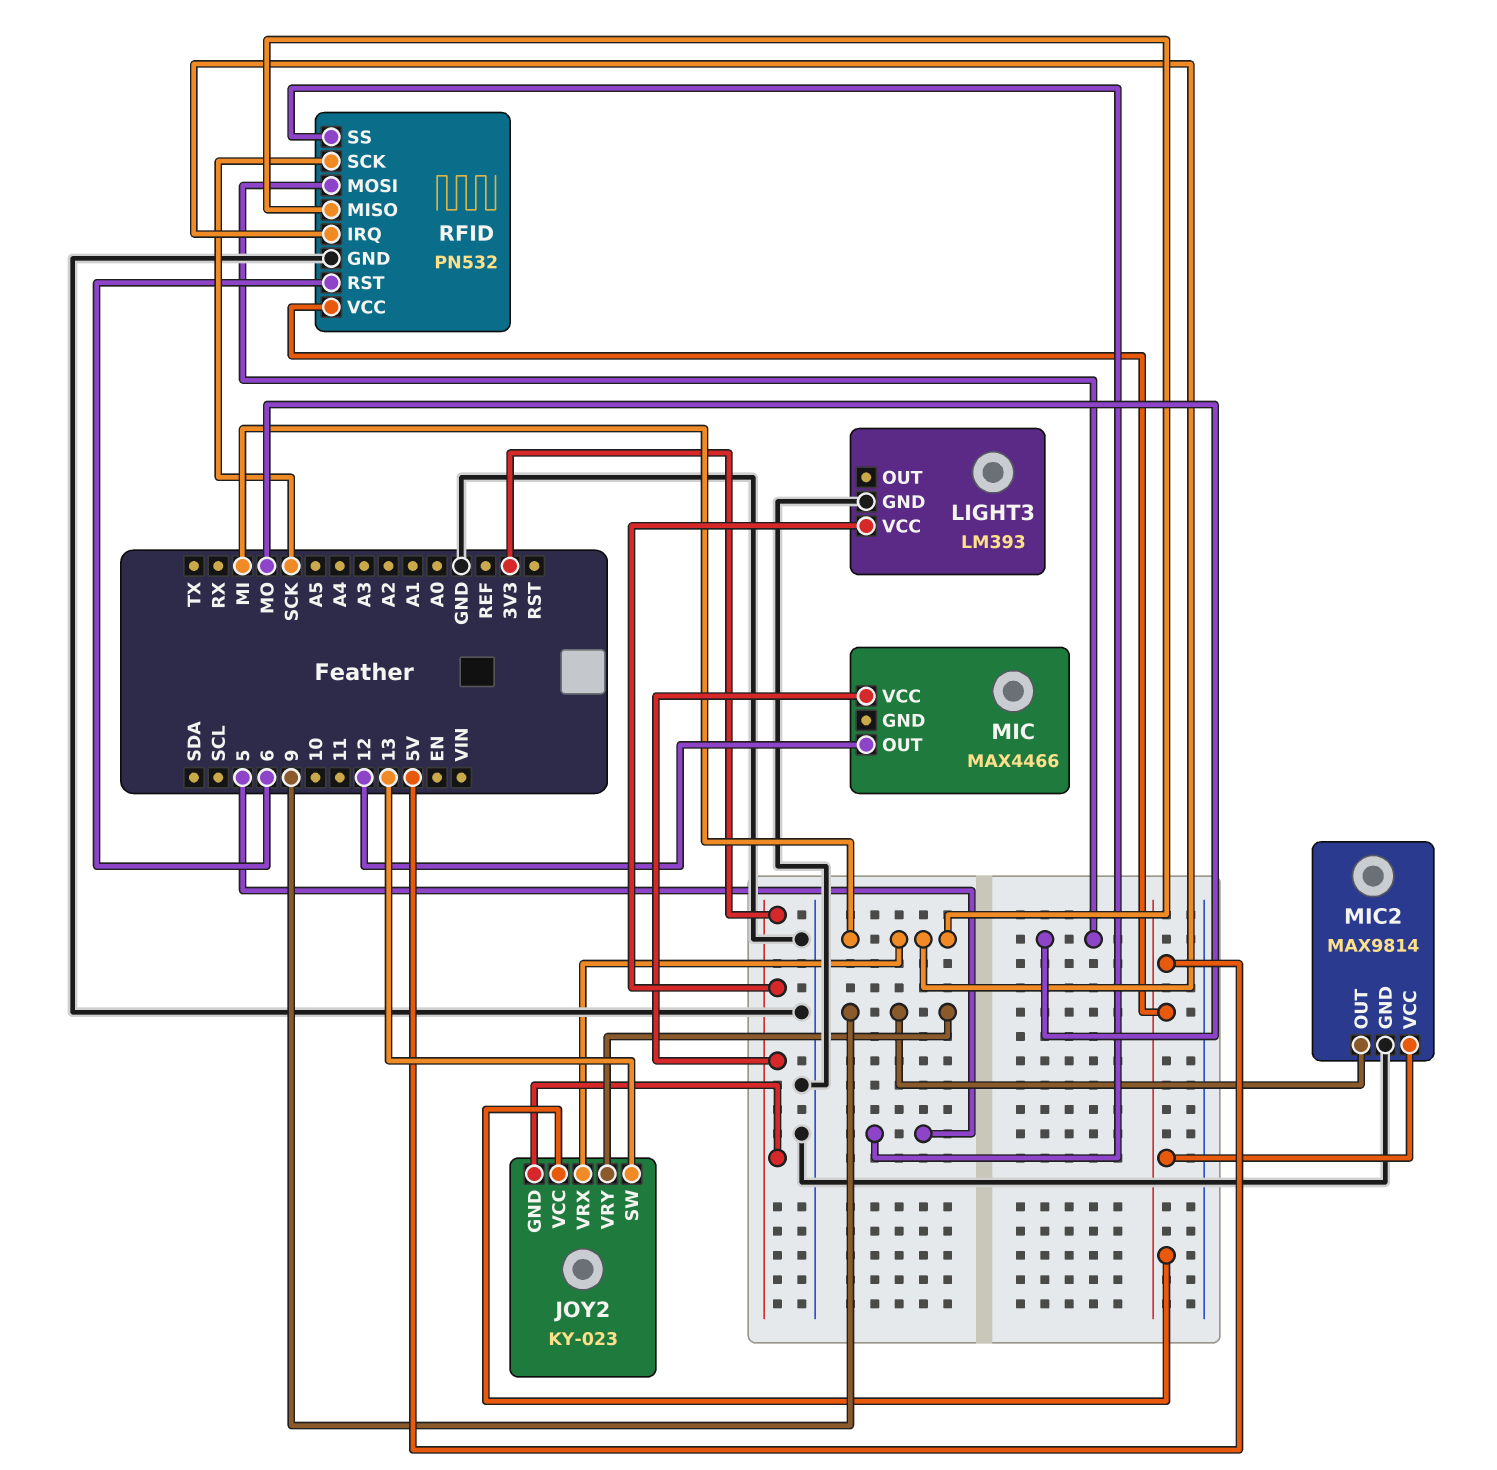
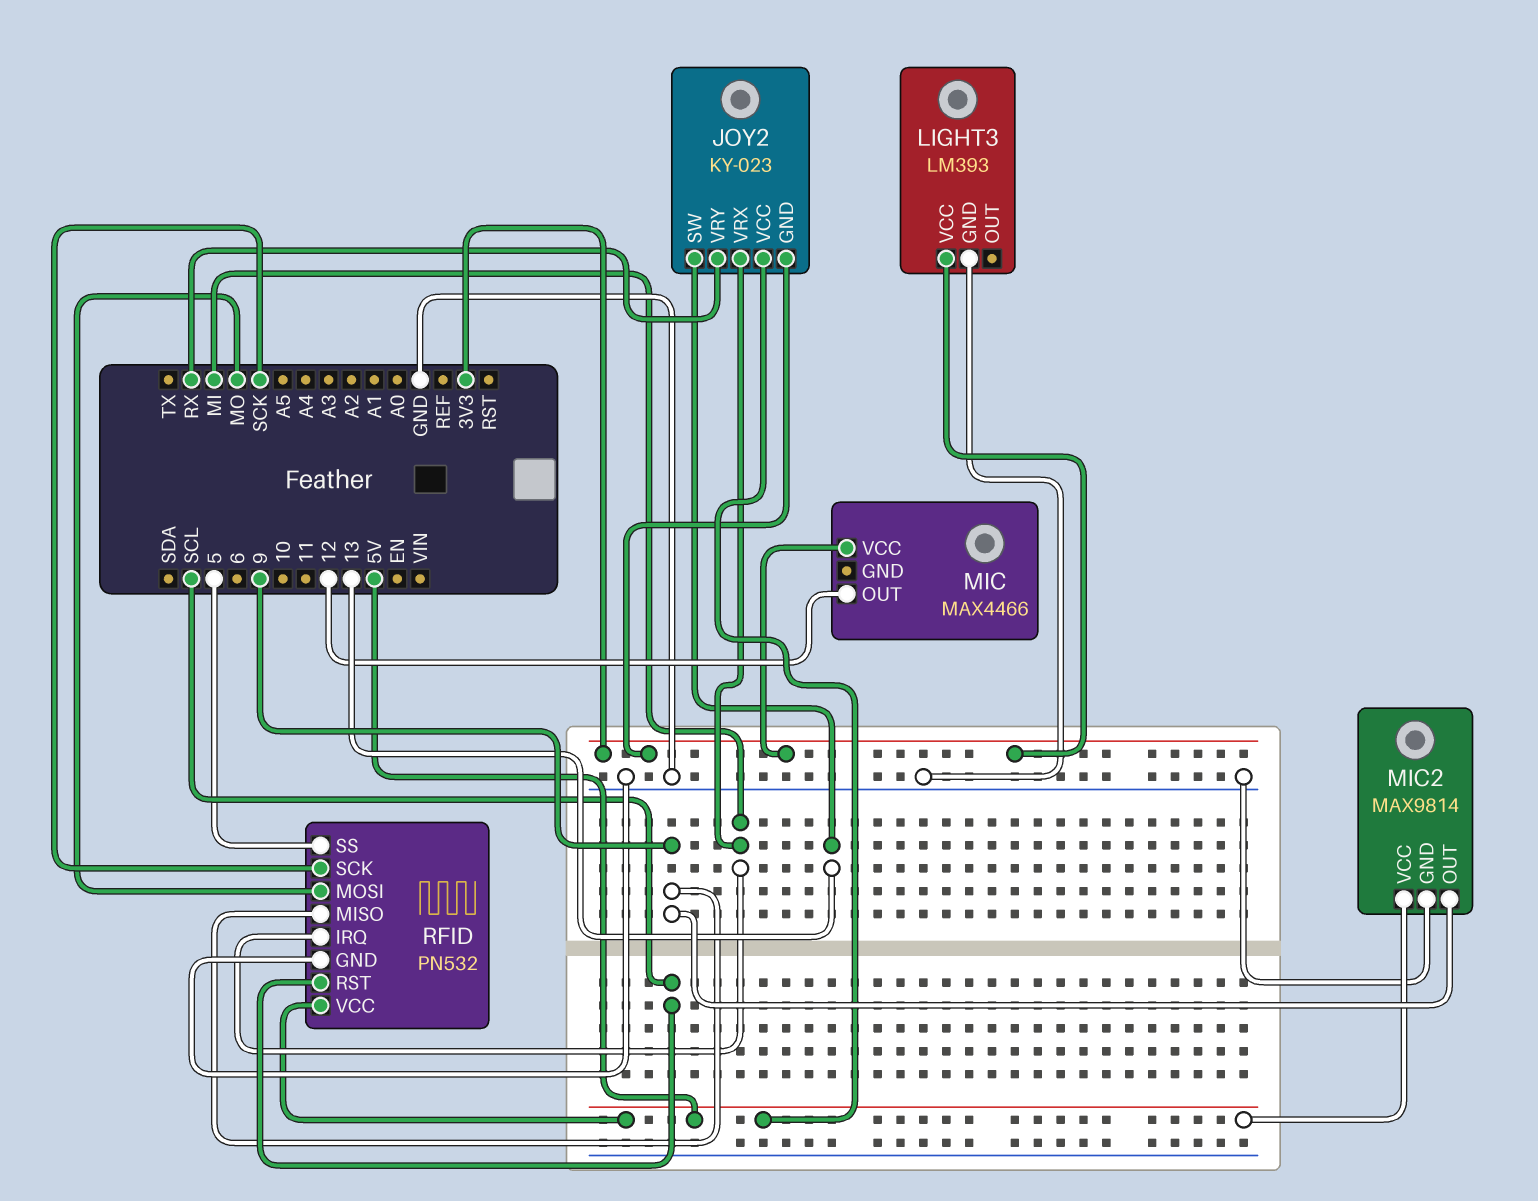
JOY2 pin VRY: 9 -> RX
RFID pin MISO: MI -> 9
RFID pin RST: 6 -> SCL

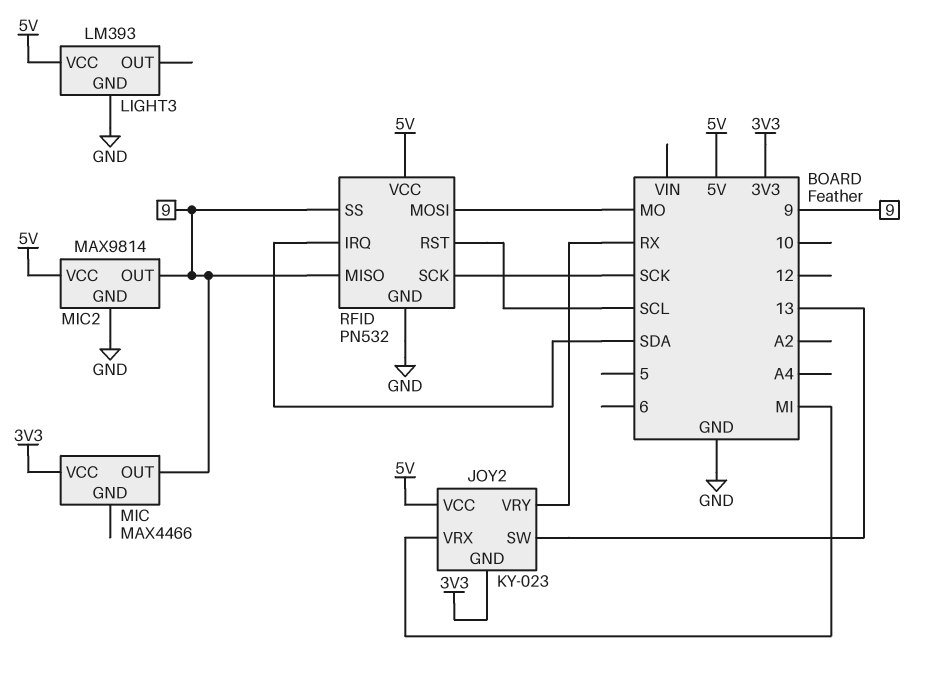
LIGHT3 pin VCC: 3V3 -> 5V
MIC pin OUT: 12 -> 9
RFID pin IRQ: MI -> SDA
RFID pin SS: 5 -> 9

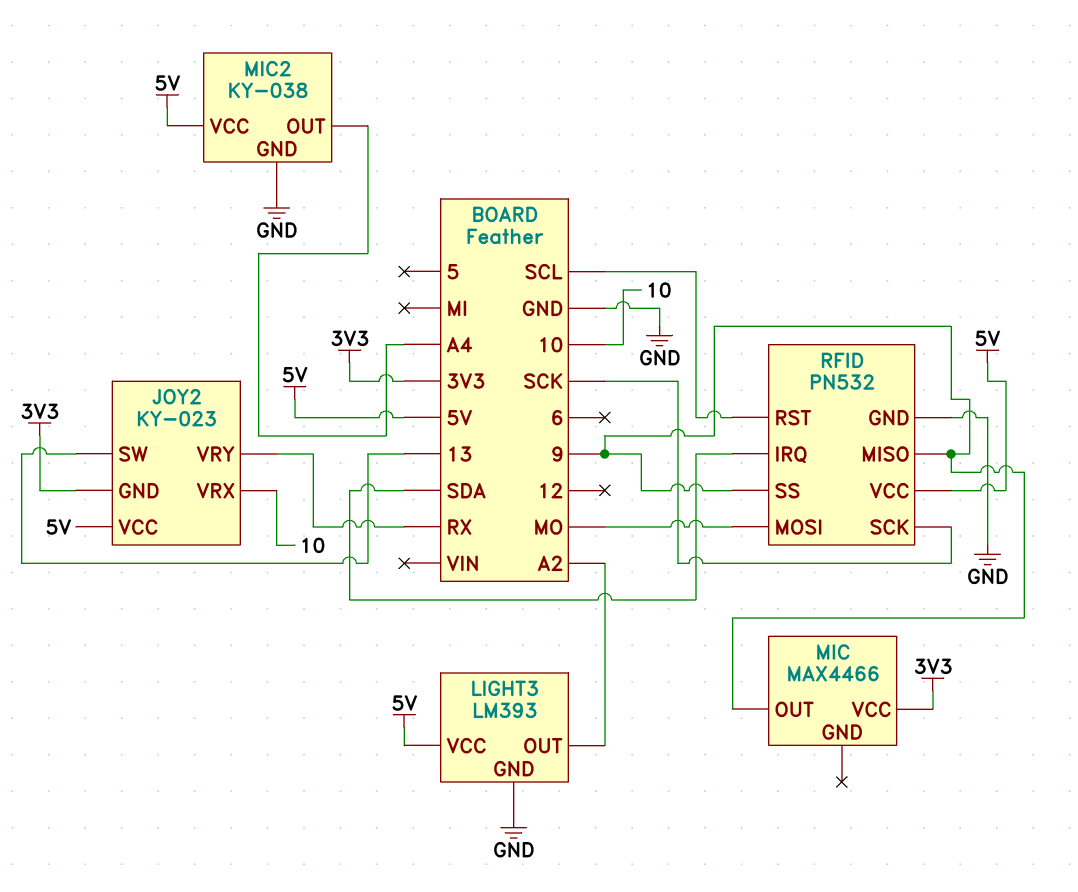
JOY2 pin VRX: MI -> 10
LIGHT3 pin OUT: none -> A2
MIC2: MAX9814 -> KY-038
MIC2 pin OUT: 9 -> A4

